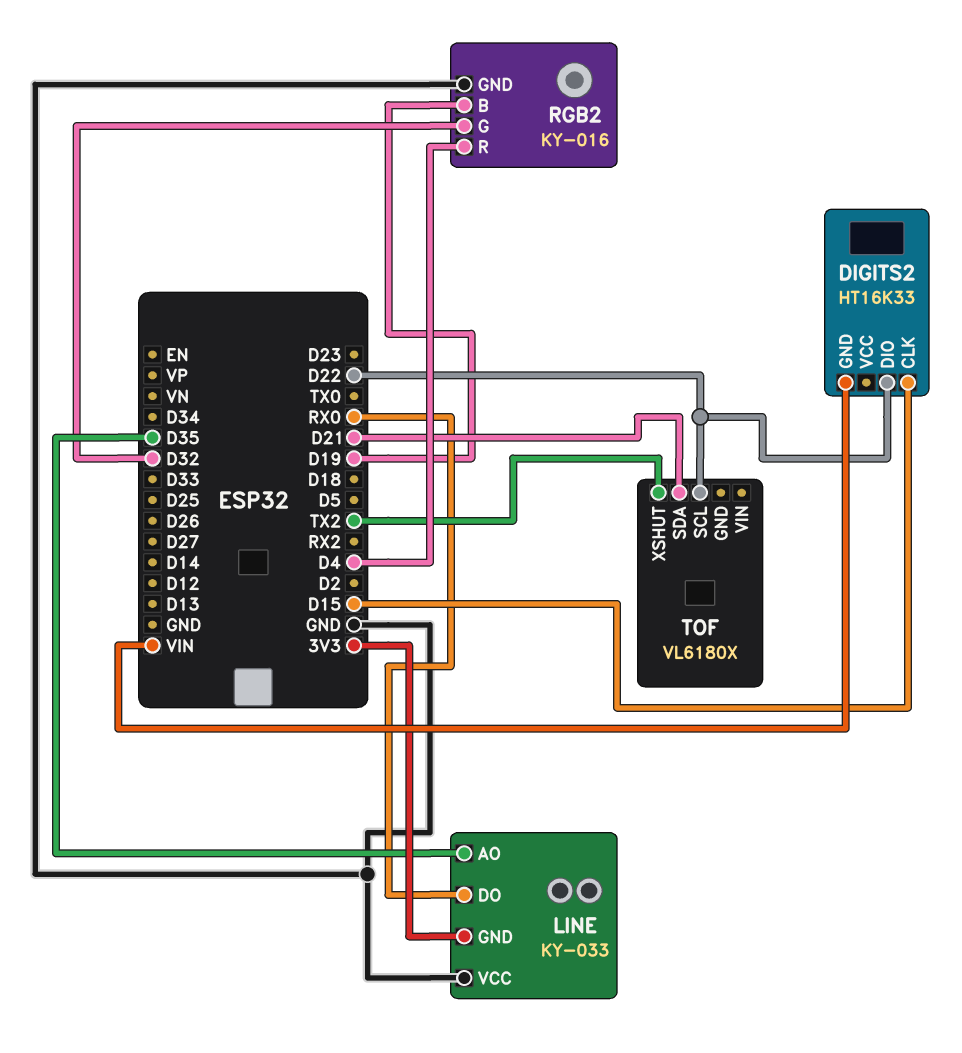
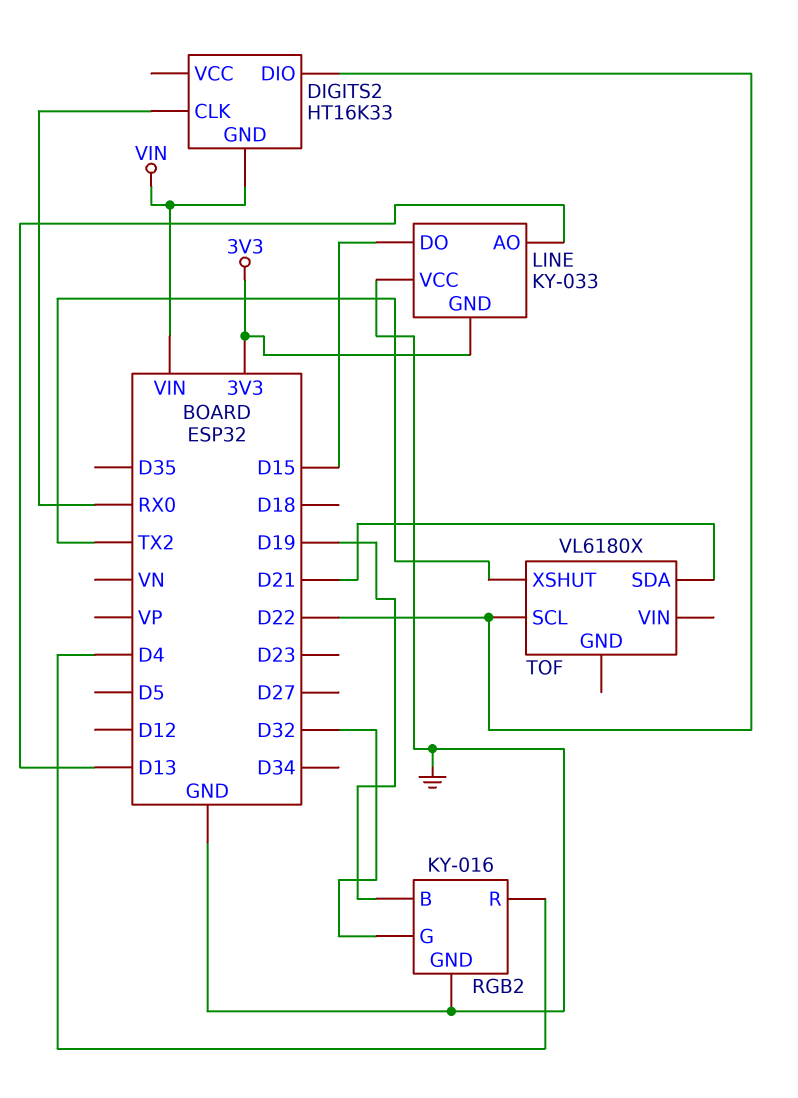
DIGITS2 pin CLK: D15 -> RX0
LINE pin AO: D35 -> D13
LINE pin DO: RX0 -> D15

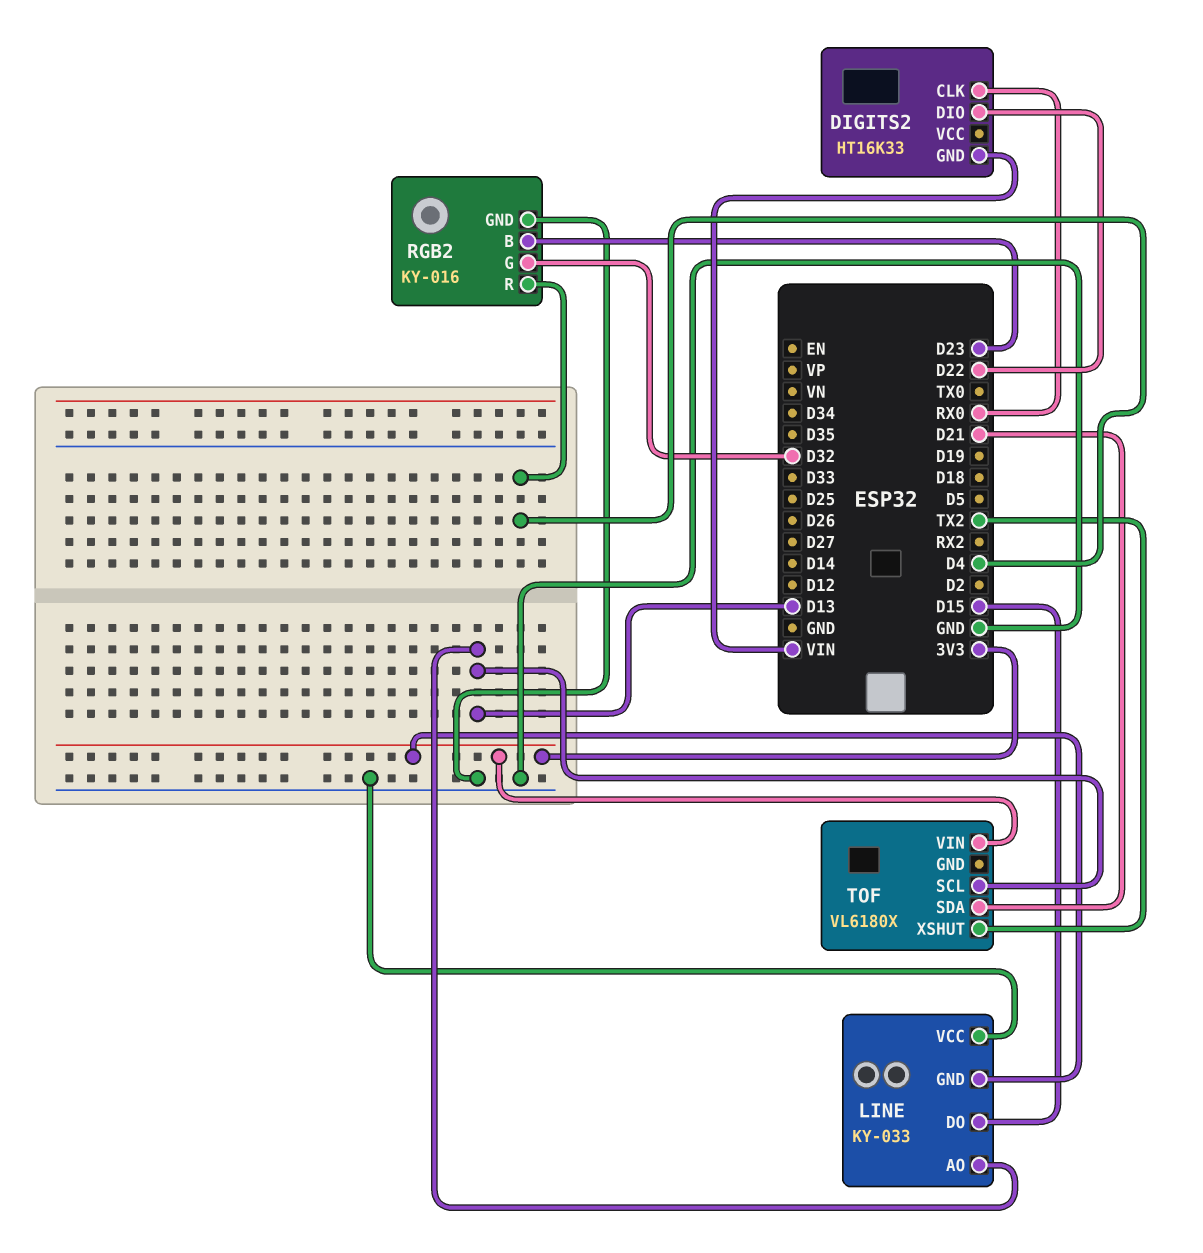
RGB2 pin B: D19 -> D23
TOF pin SCL: D22 -> D13
TOF pin VIN: none -> 3V3

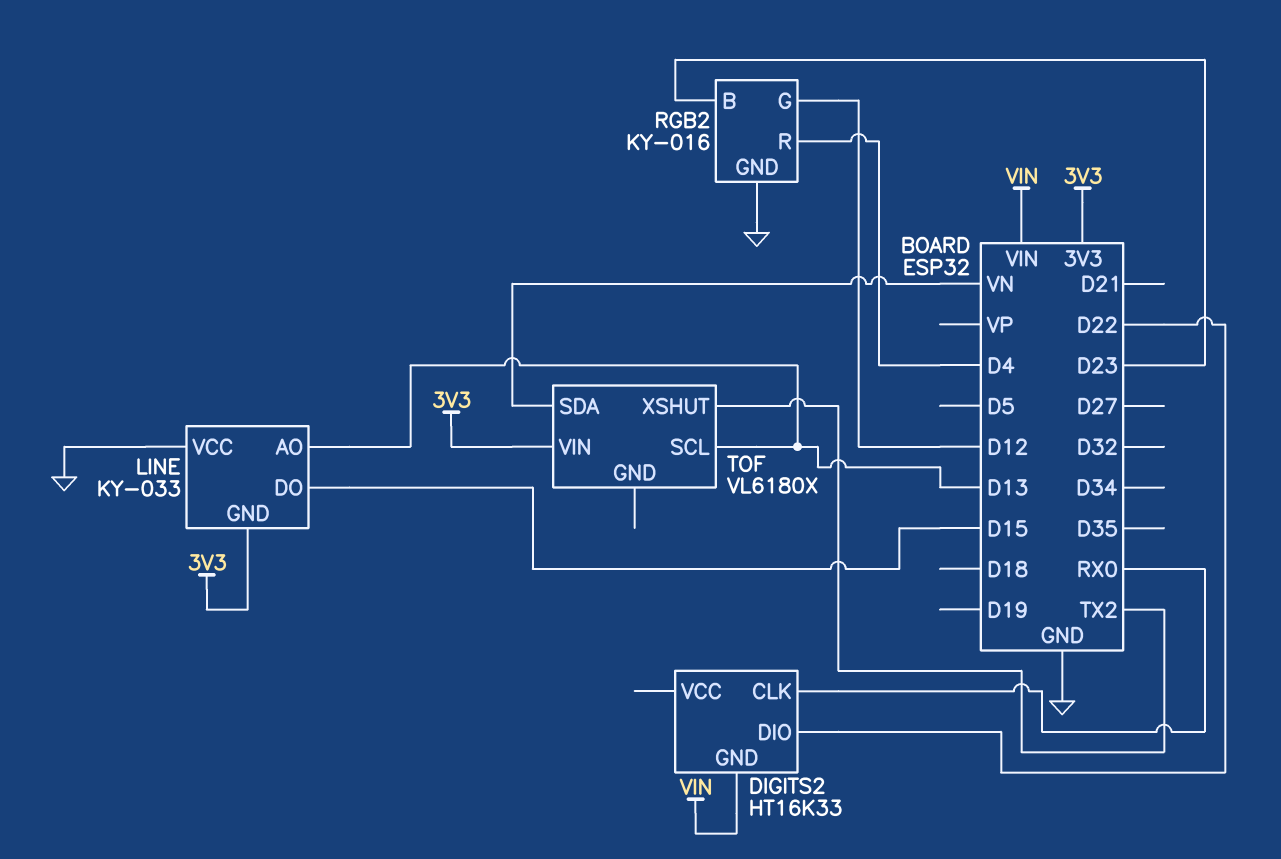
RGB2 pin G: D32 -> D12
TOF pin SDA: D21 -> VN

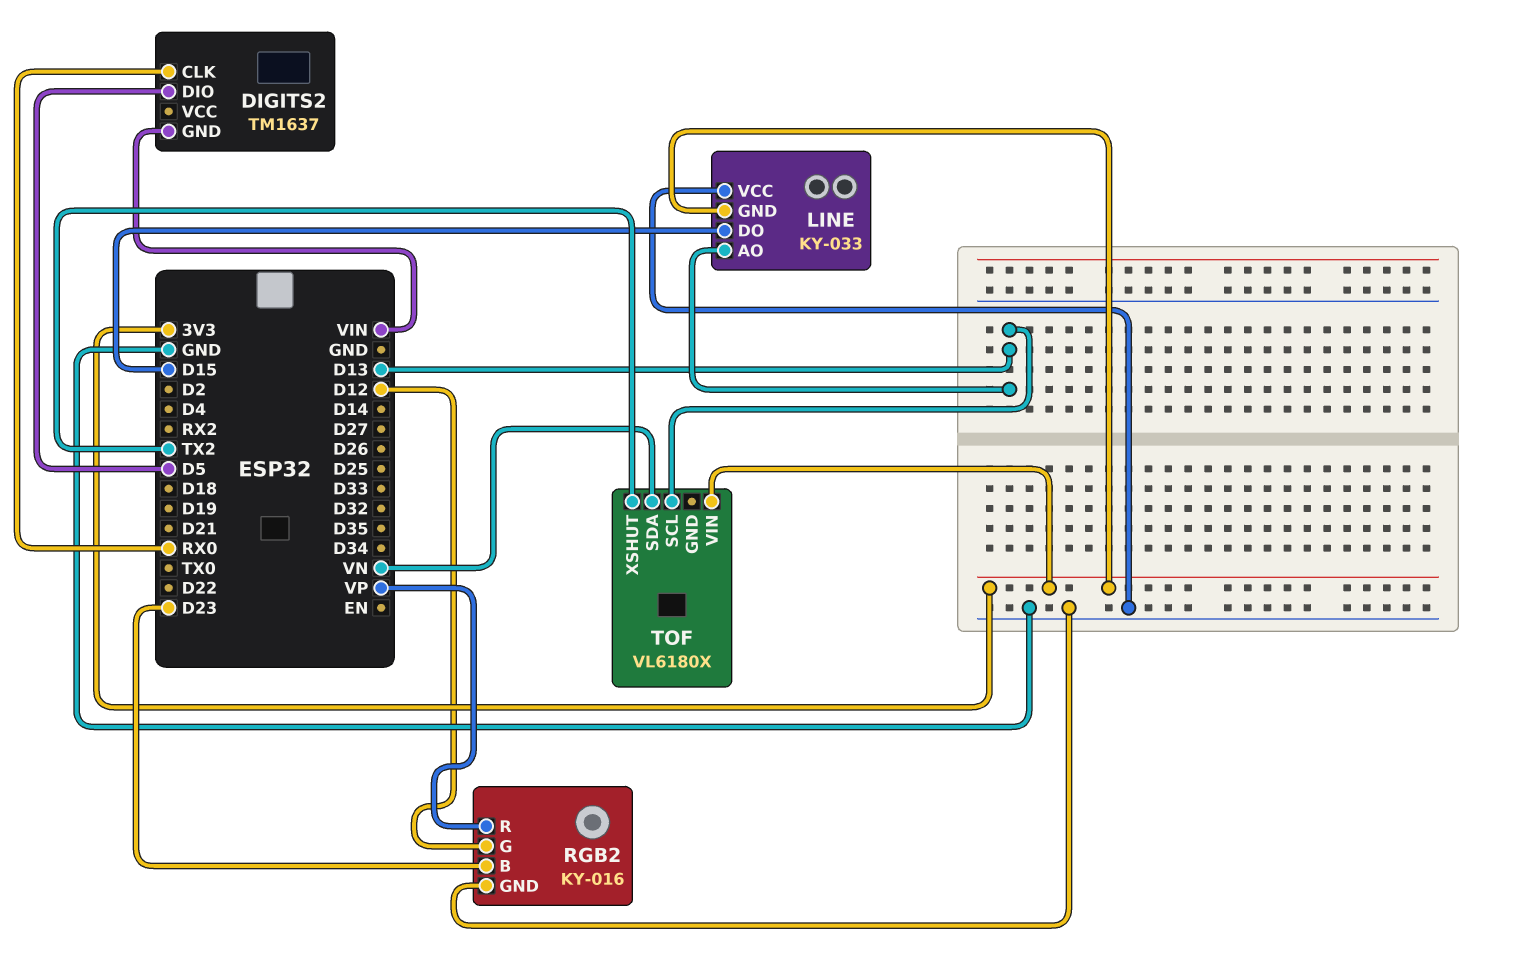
DIGITS2: HT16K33 -> TM1637
DIGITS2 pin DIO: D22 -> D5
RGB2 pin R: D4 -> VP

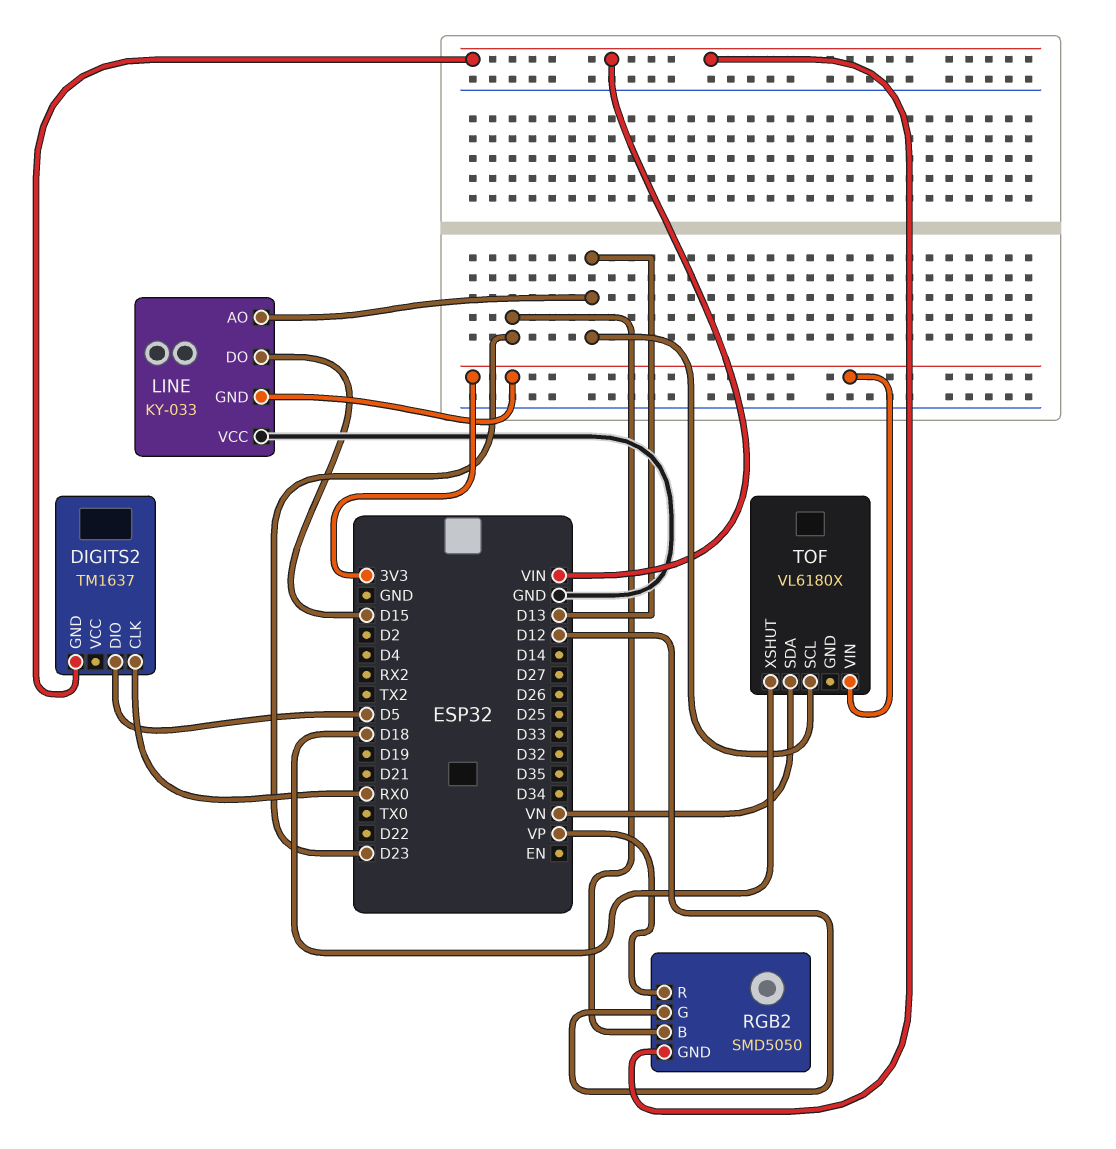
RGB2: KY-016 -> SMD5050
RGB2 pin GND: GND -> VIN
TOF pin XSHUT: TX2 -> D18

